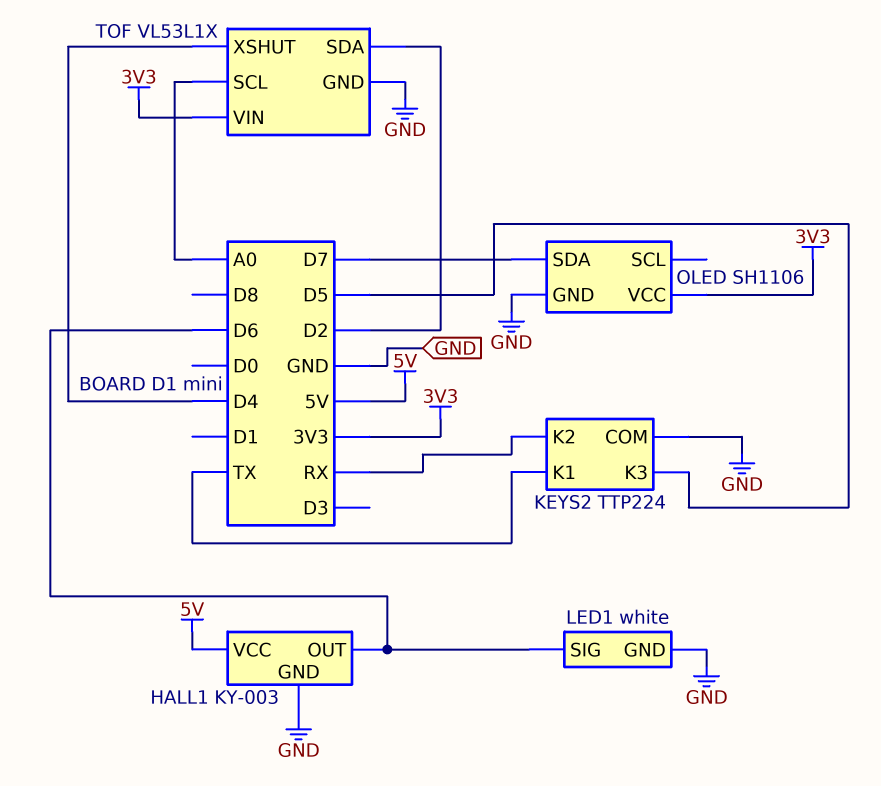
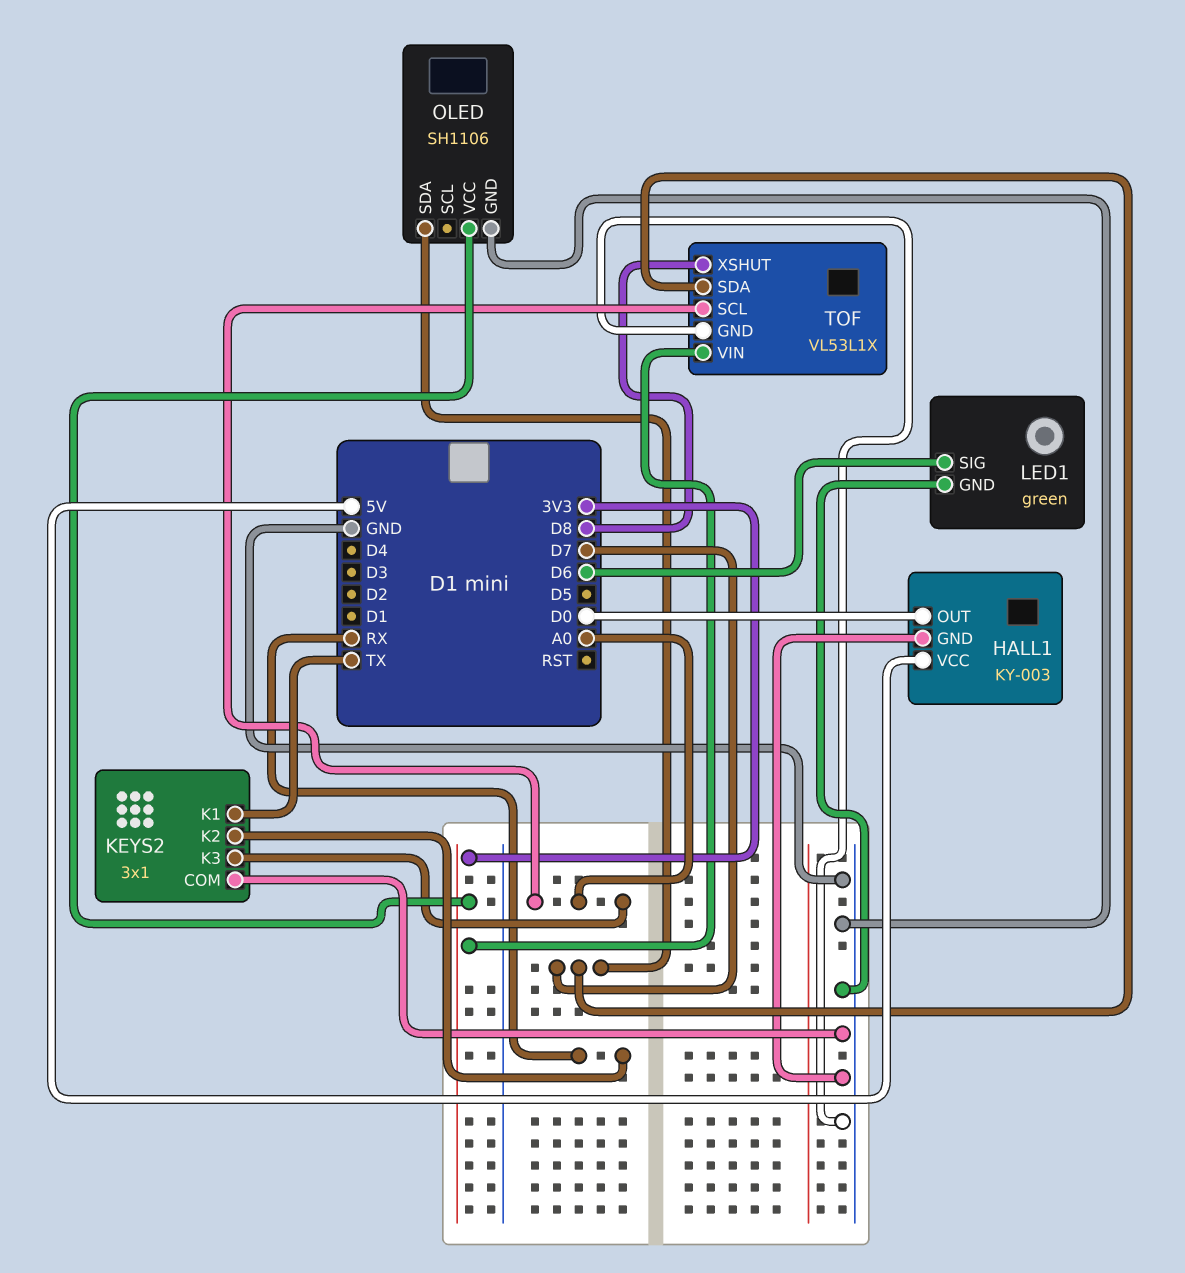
HALL1 pin OUT: D6 -> D0
KEYS2: TTP224 -> 3x1
KEYS2 pin K3: D5 -> A0
LED1: white -> green
TOF pin SDA: D2 -> D7
TOF pin XSHUT: D4 -> D8

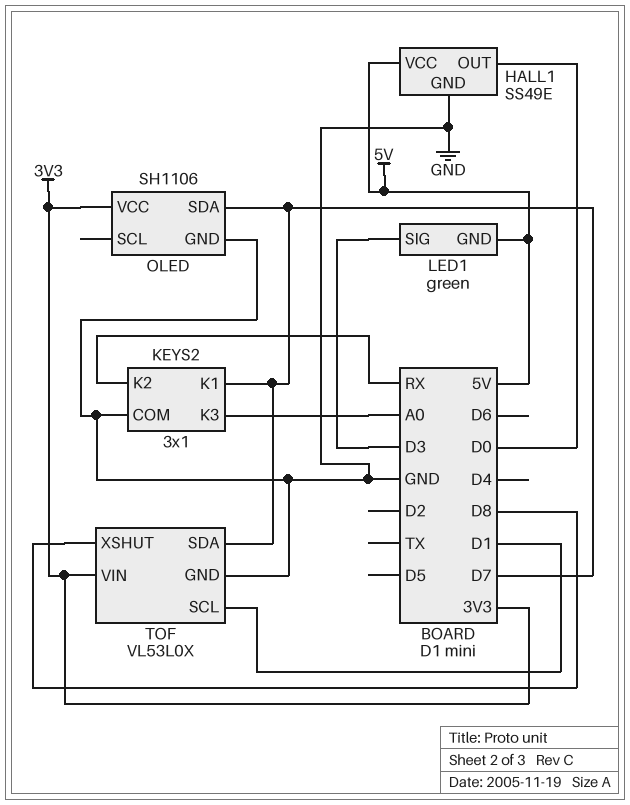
HALL1: KY-003 -> SS49E
KEYS2 pin K1: TX -> D7
LED1 pin GND: GND -> 5V
LED1 pin SIG: D6 -> D3
TOF: VL53L1X -> VL53L0X
TOF pin SCL: A0 -> D1

